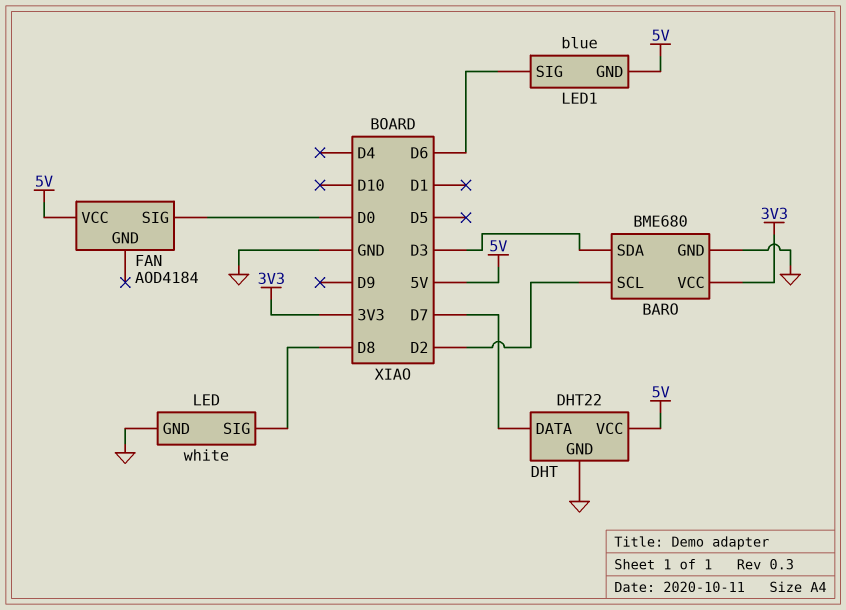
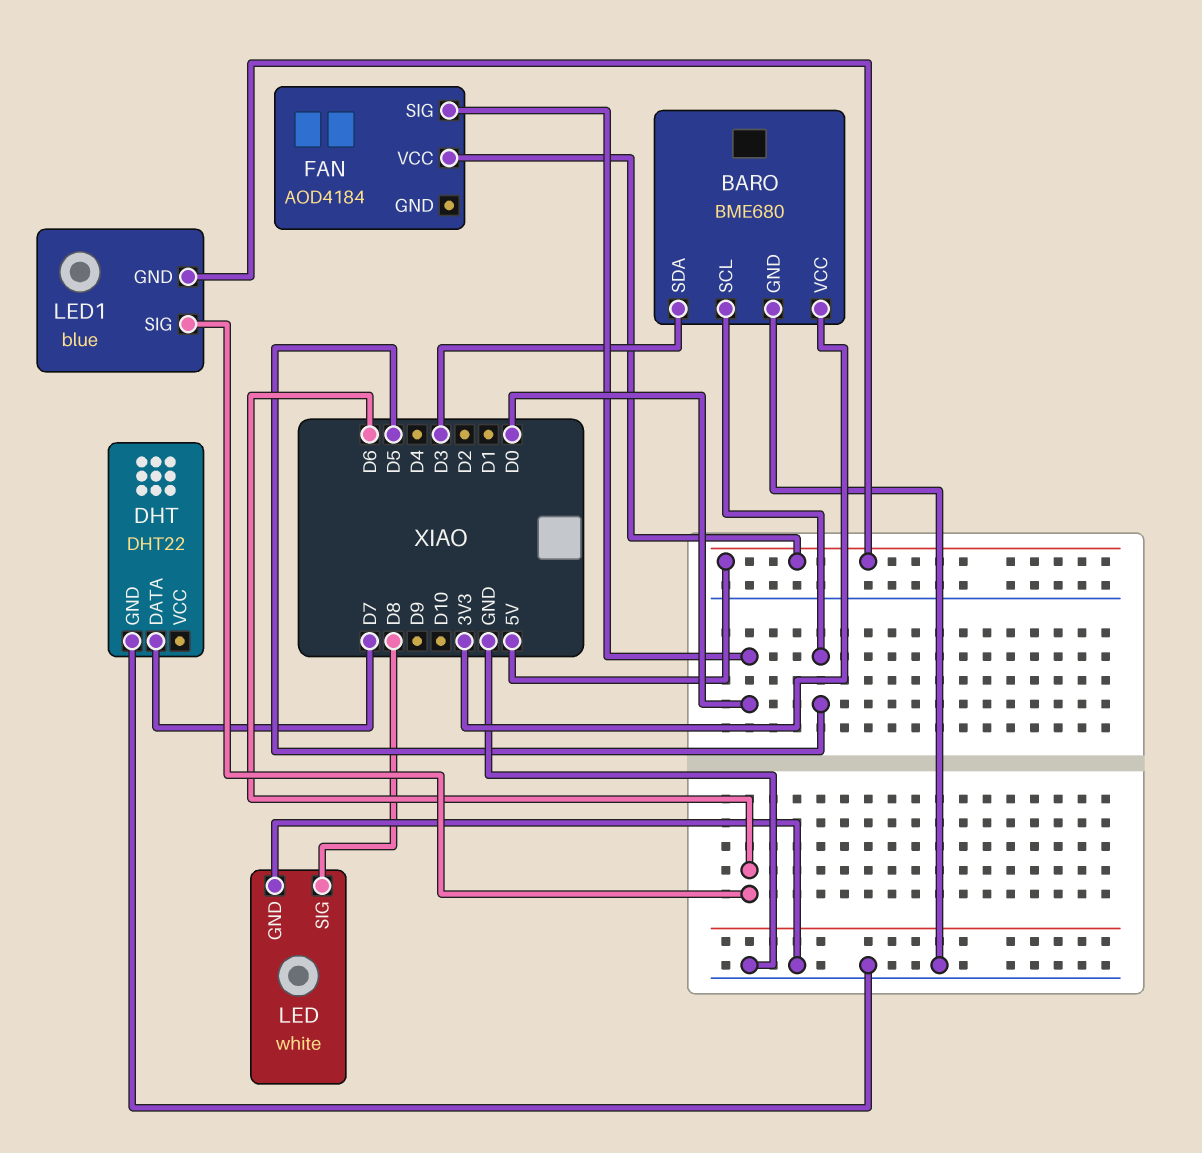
BARO pin SCL: D2 -> D5
DHT pin VCC: 5V -> none

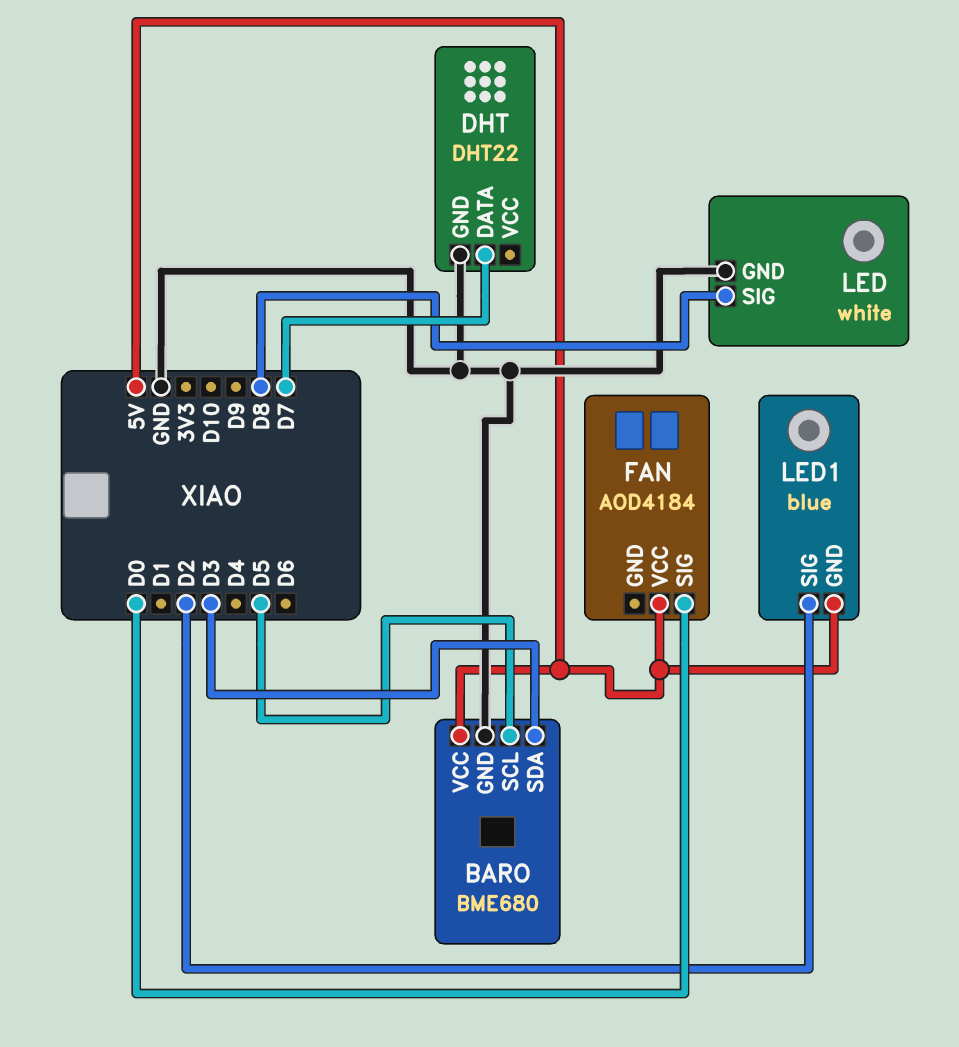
BARO pin VCC: 3V3 -> 5V
LED1 pin SIG: D6 -> D2

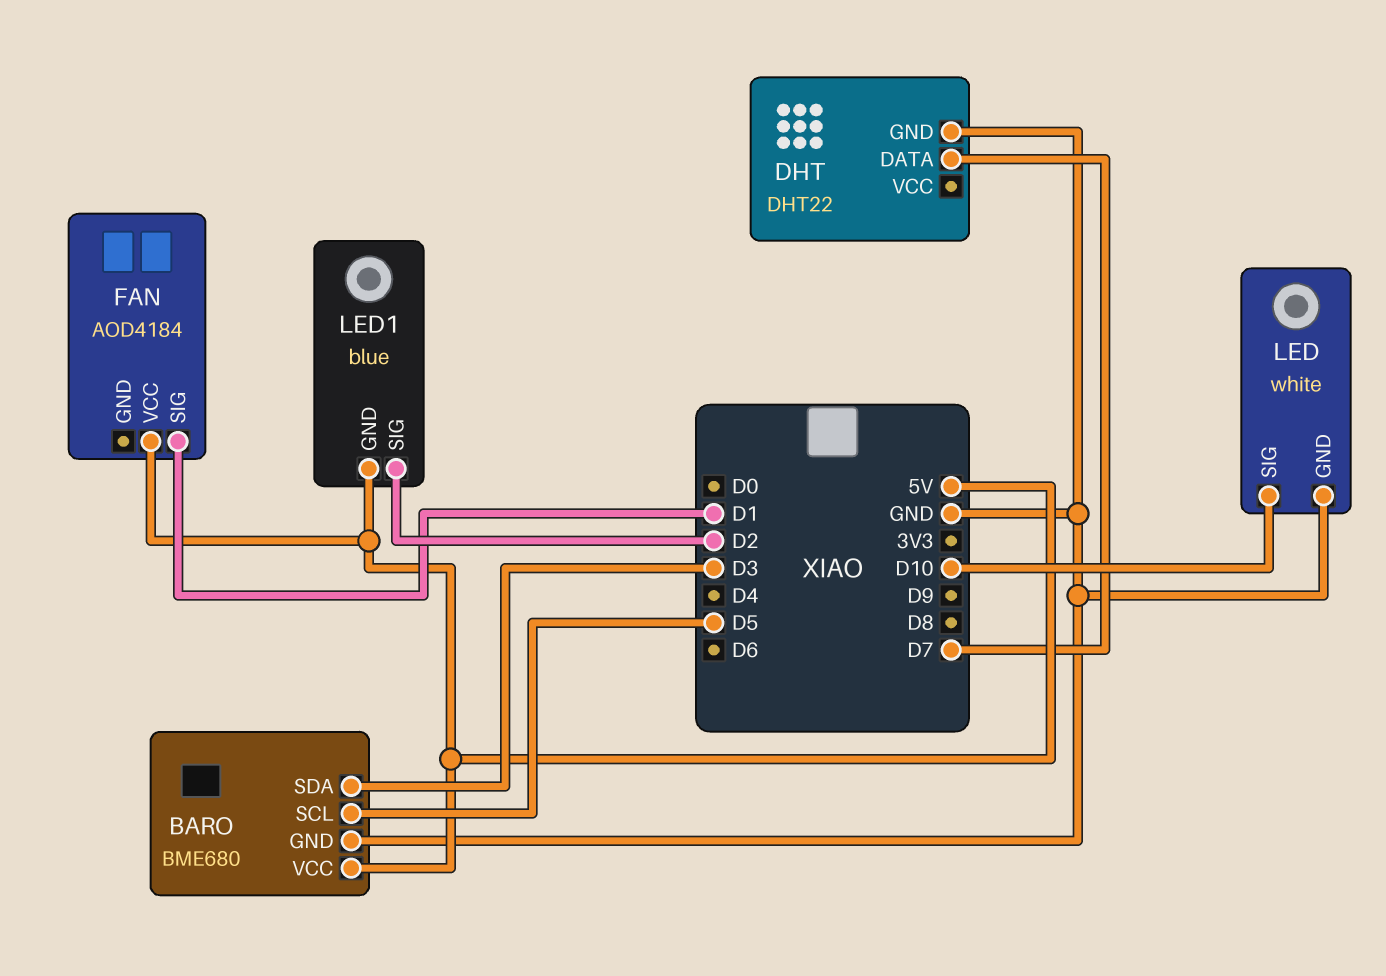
FAN pin SIG: D0 -> D1
LED pin SIG: D8 -> D10

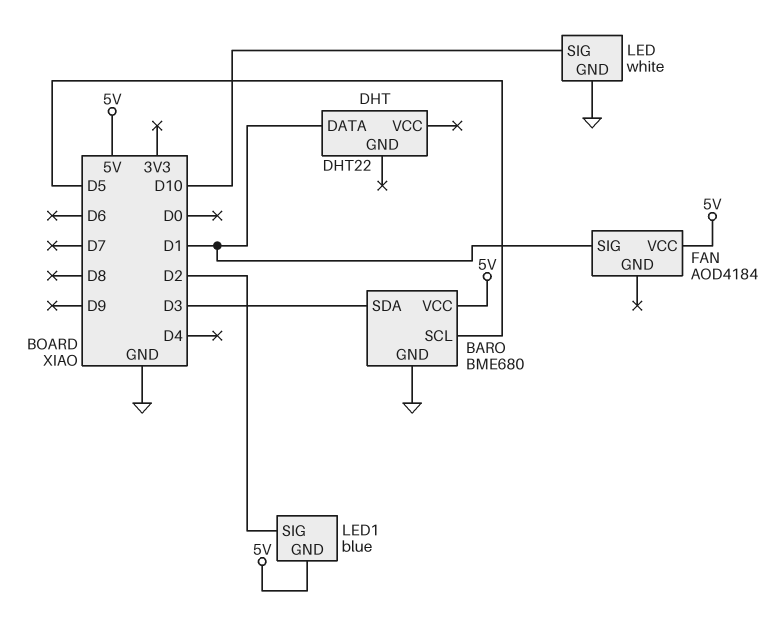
DHT pin DATA: D7 -> D1
DHT pin GND: GND -> none

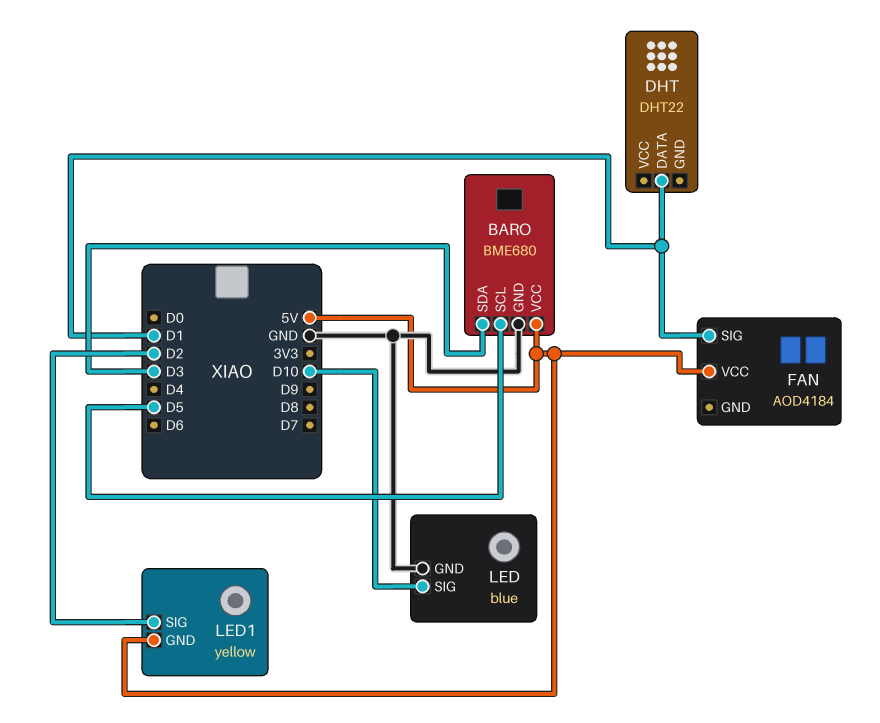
LED: white -> blue
LED1: blue -> yellow

